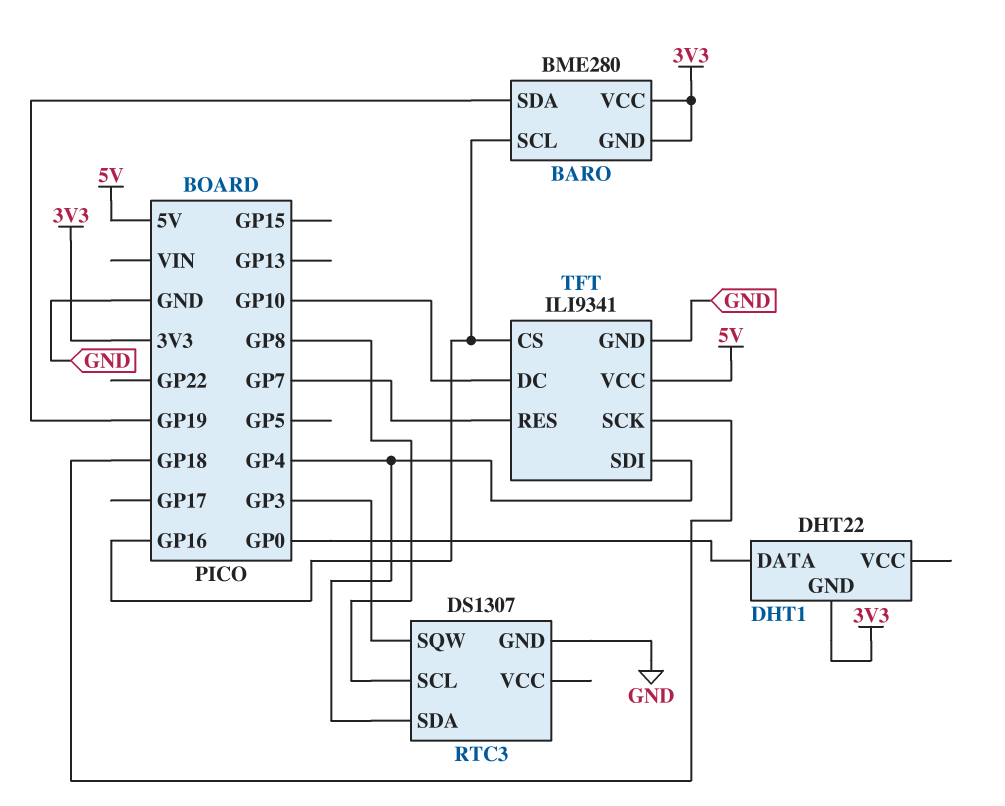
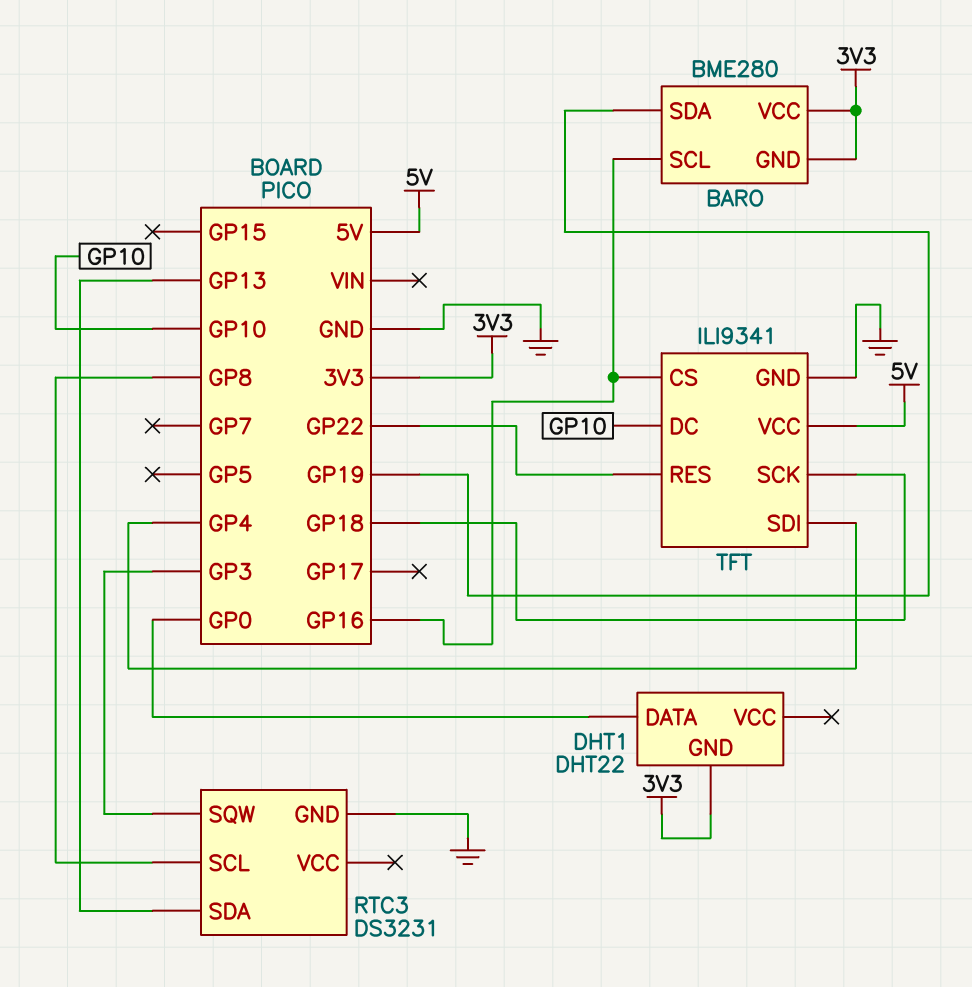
RTC3: DS1307 -> DS3231
RTC3 pin SDA: GP4 -> GP13
TFT pin RES: GP7 -> GP22

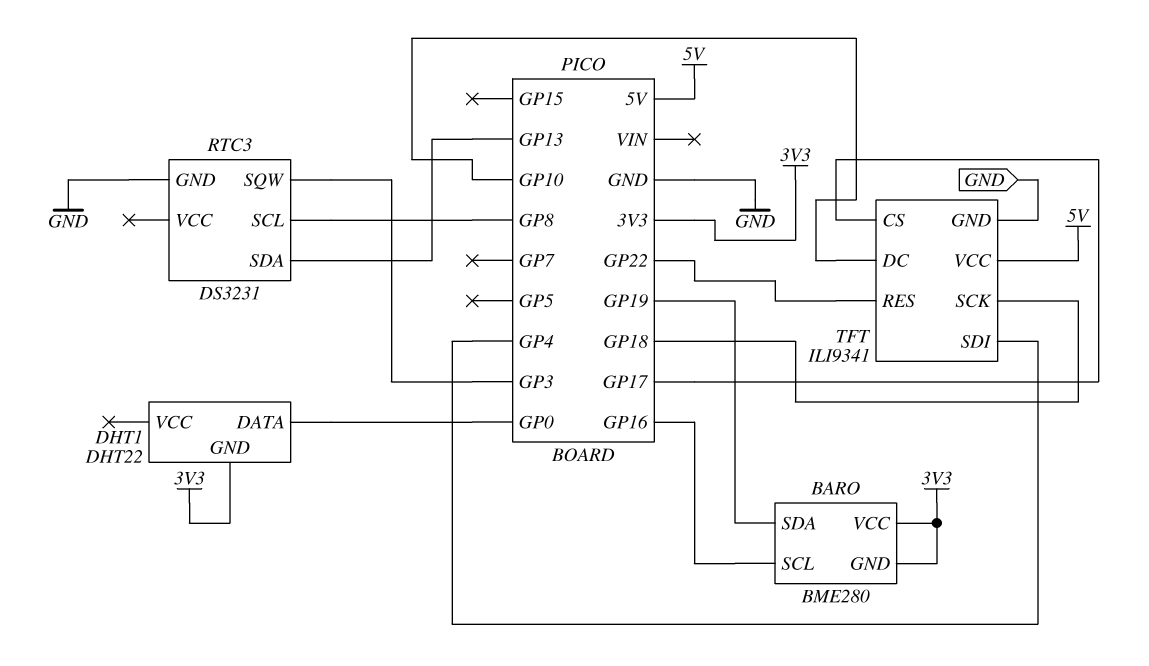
TFT pin CS: GP16 -> GP17

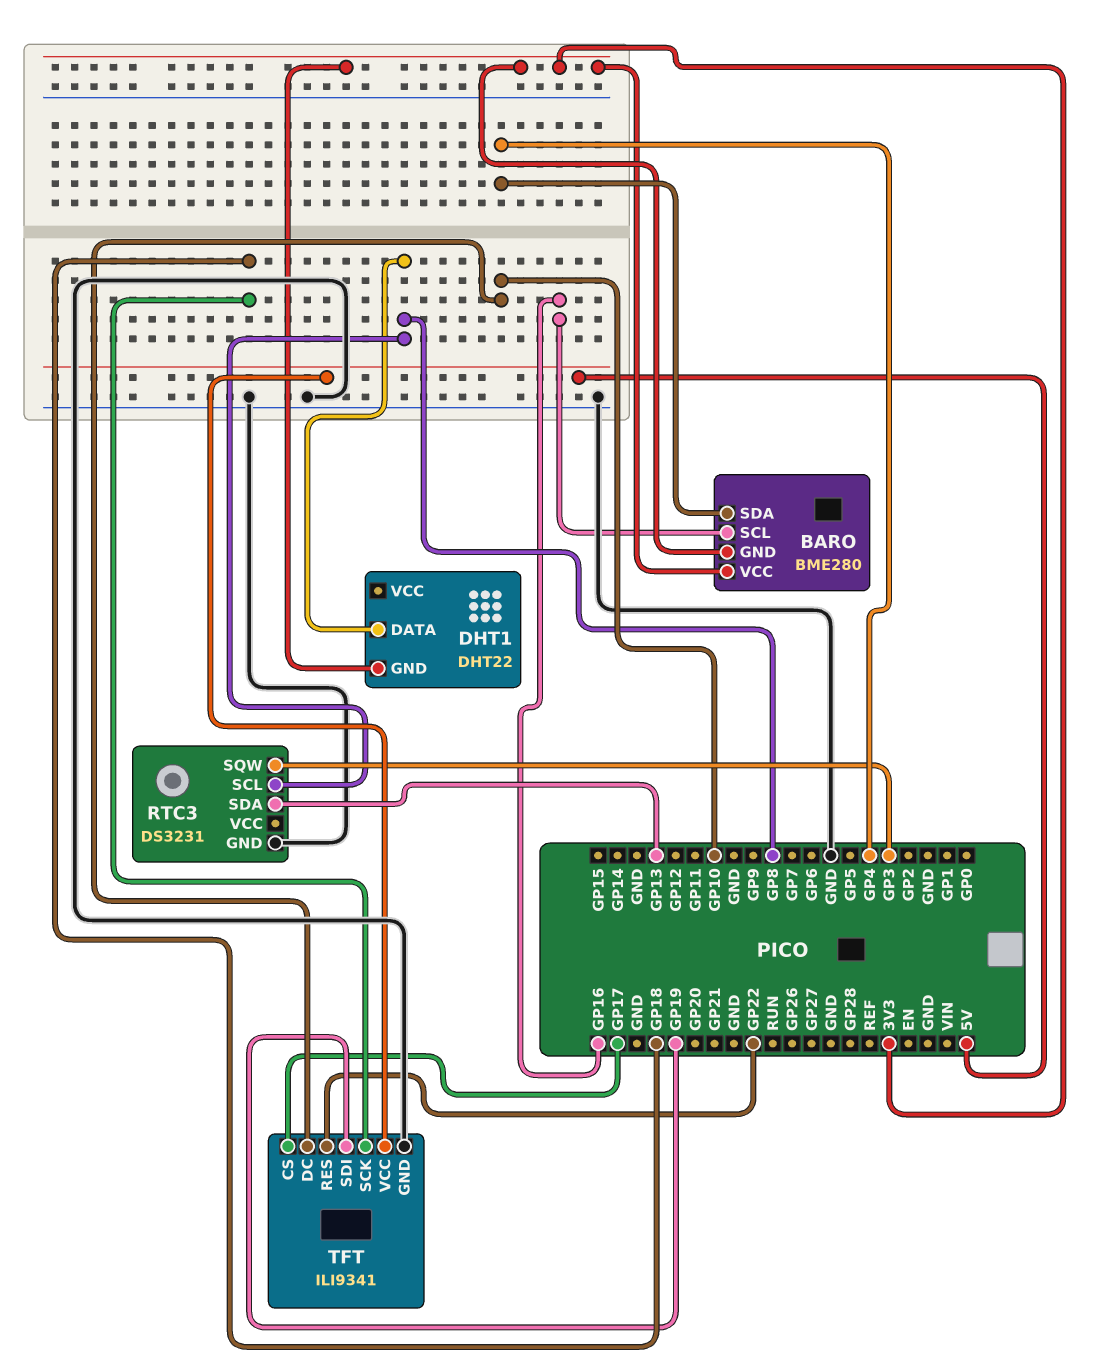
BARO pin SDA: GP19 -> GP4
DHT1 pin DATA: GP0 -> GP8
TFT pin SDI: GP4 -> GP19

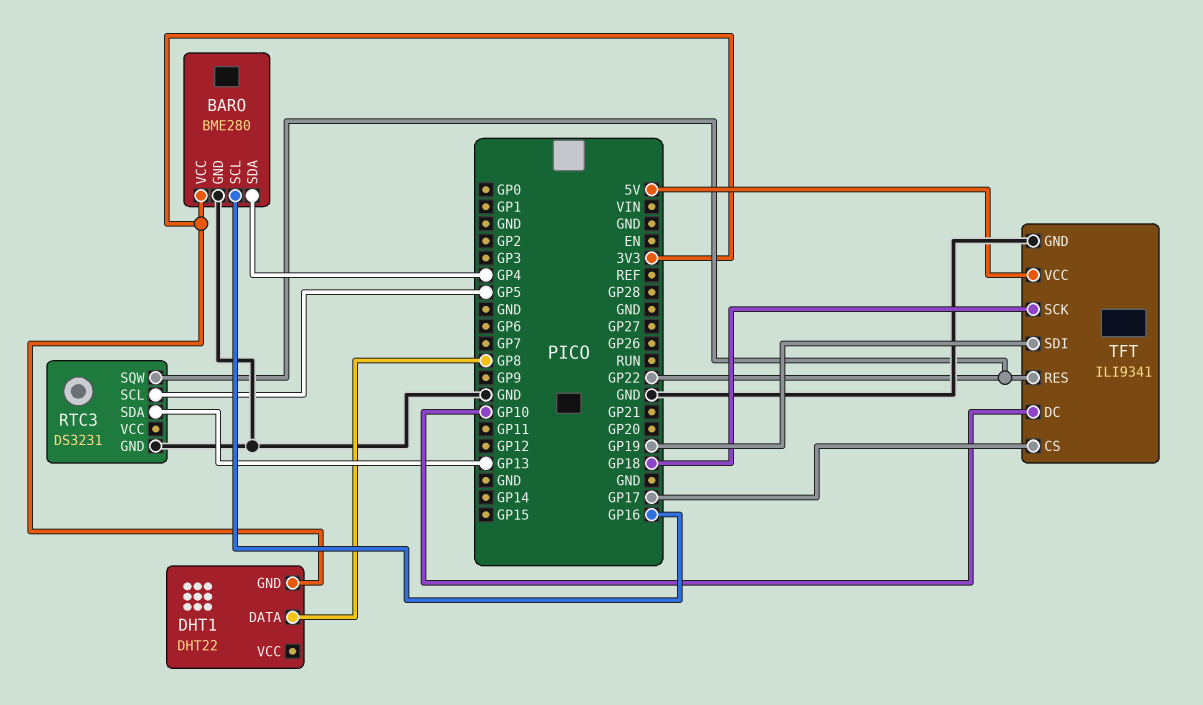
BARO pin GND: 3V3 -> GND
RTC3 pin SCL: GP8 -> GP5
RTC3 pin SQW: GP3 -> GP22

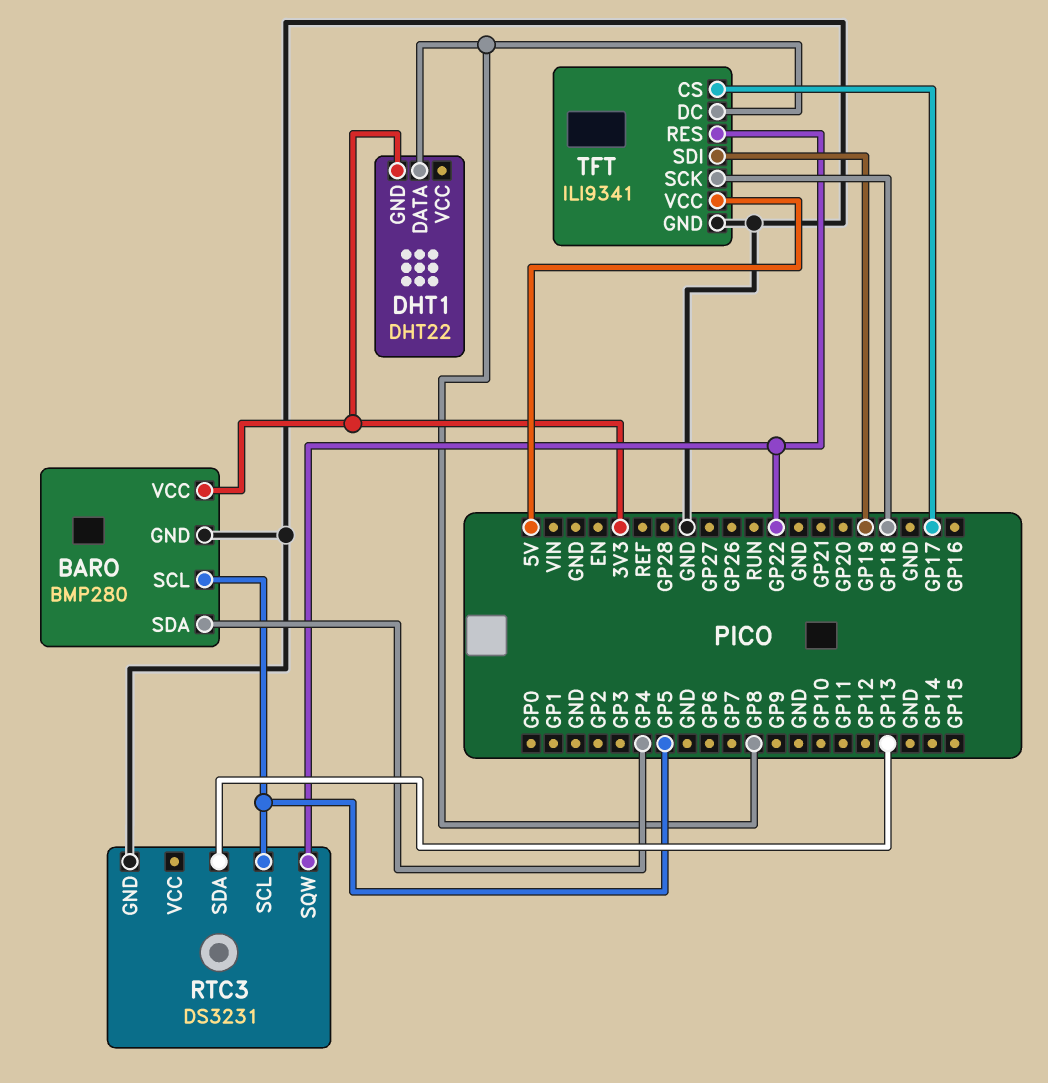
BARO: BME280 -> BMP280
BARO pin SCL: GP16 -> GP5
TFT pin DC: GP10 -> GP8

